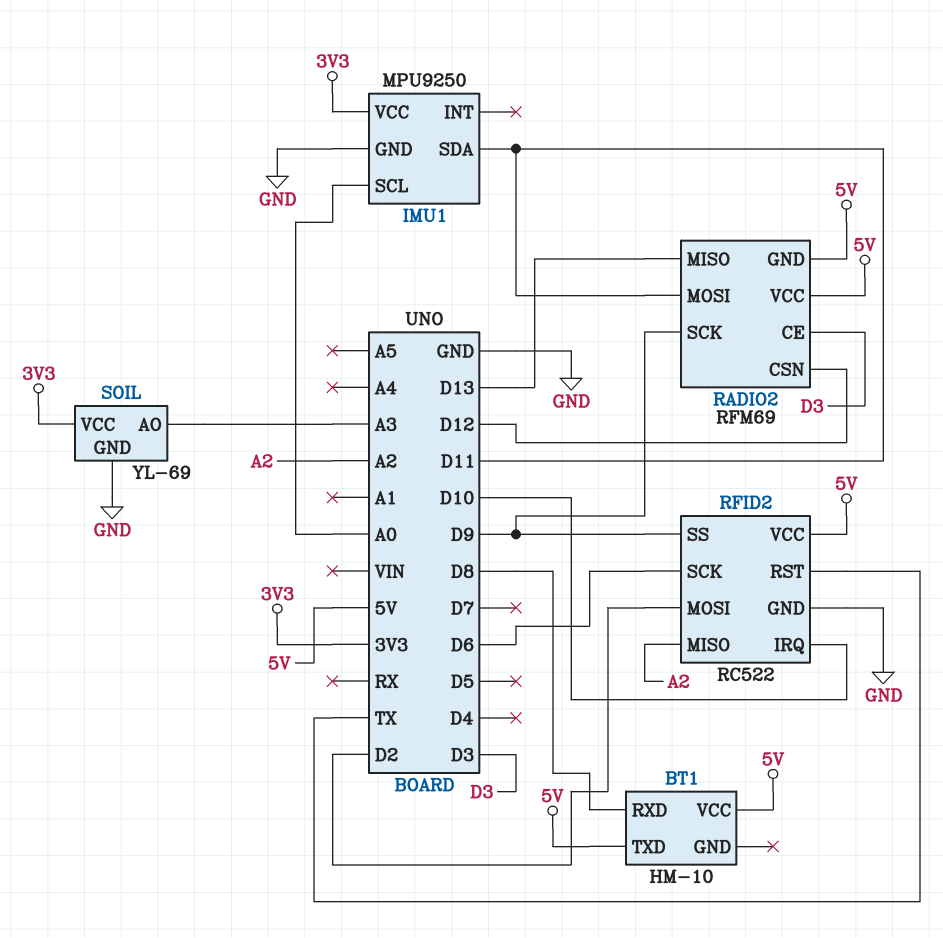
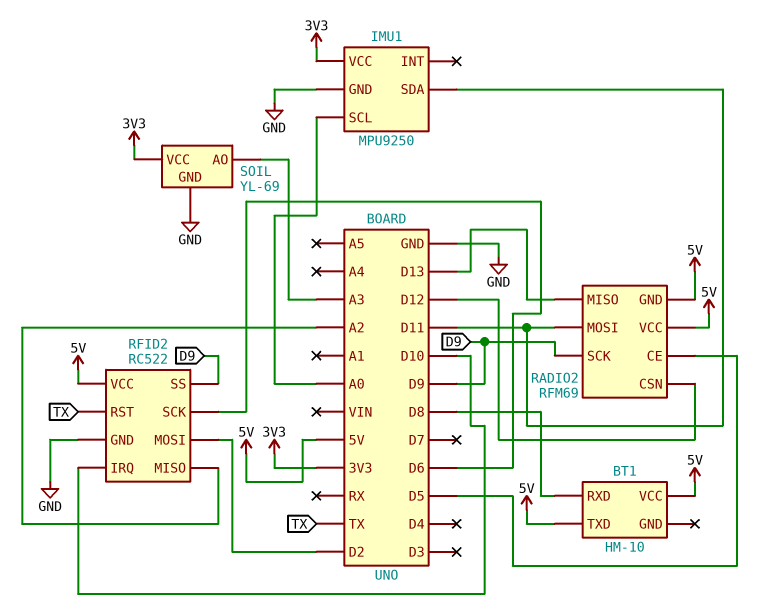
RADIO2 pin CE: D3 -> D5

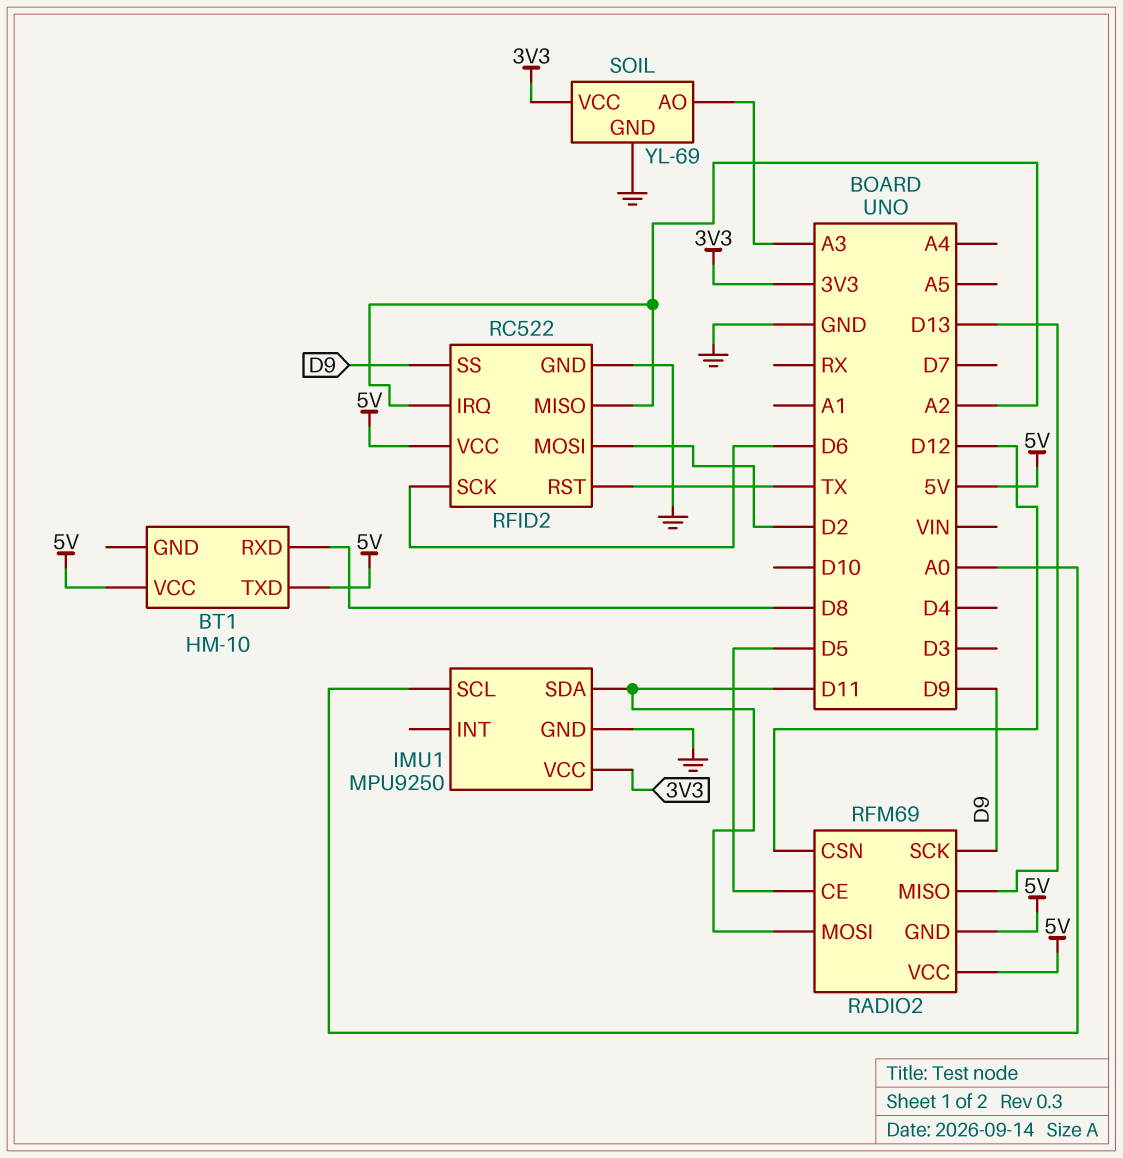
RFID2 pin IRQ: D10 -> A2

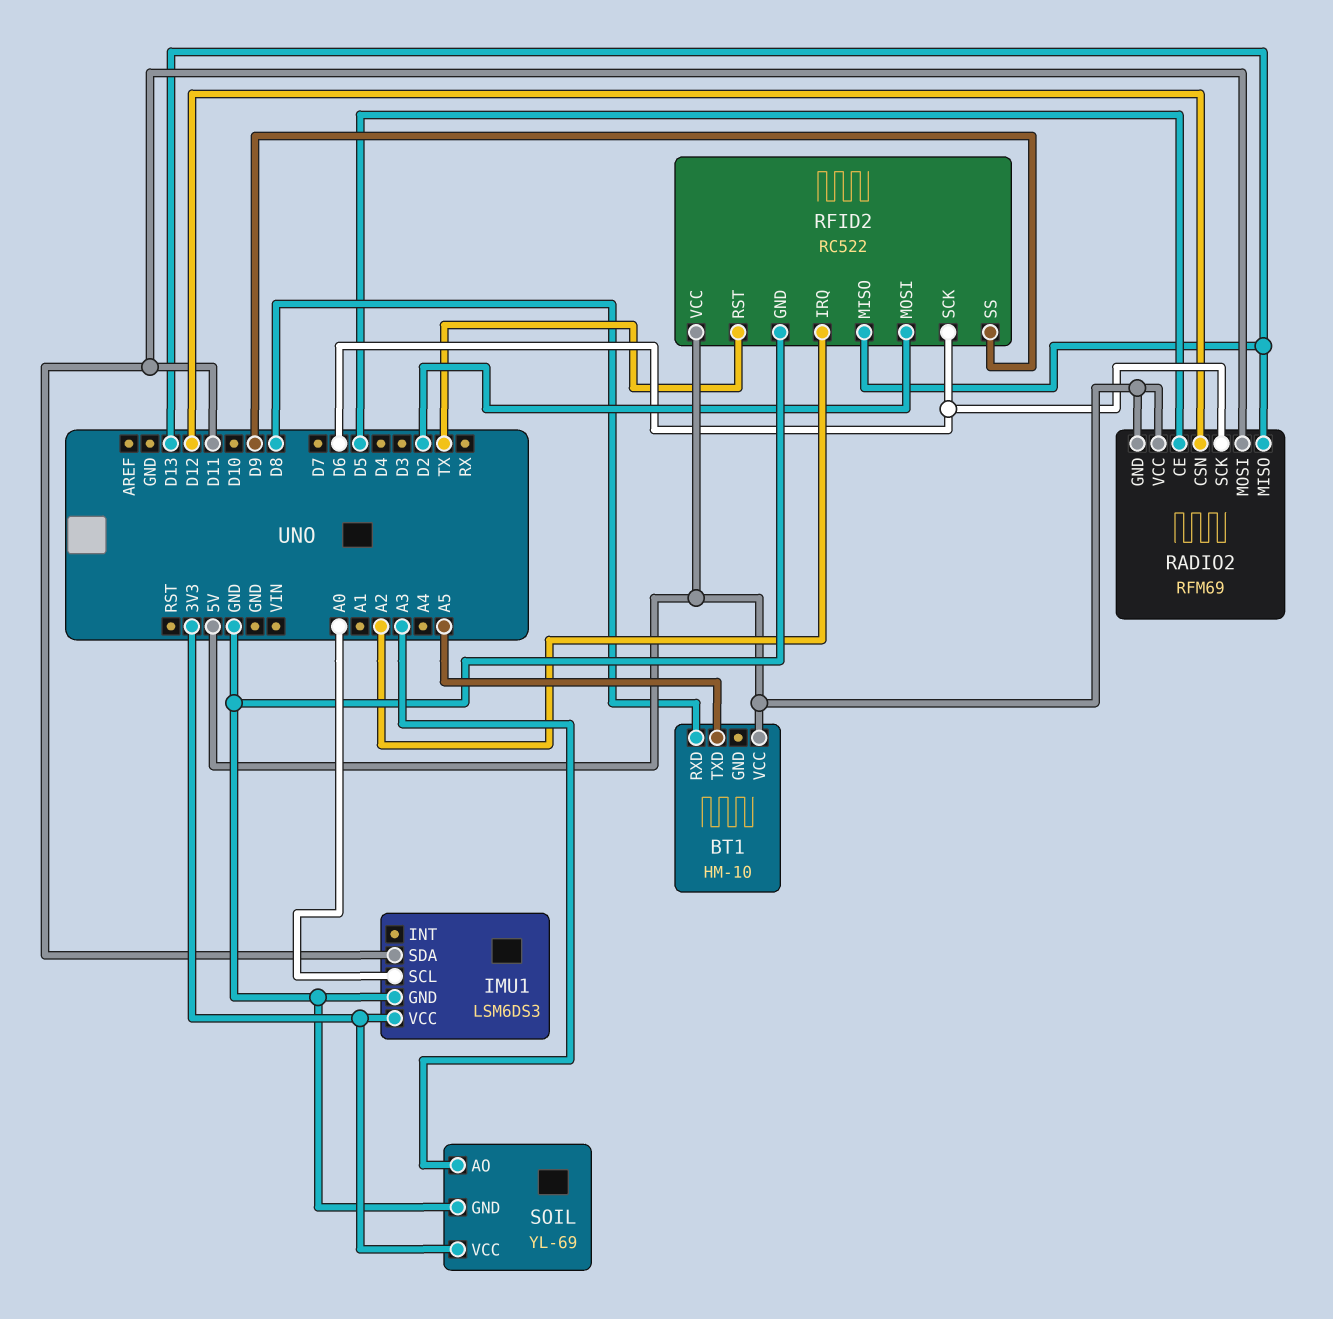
BT1 pin TXD: 5V -> A5
IMU1: MPU9250 -> LSM6DS3
RADIO2 pin SCK: D9 -> D6
RFID2 pin MISO: A2 -> D13

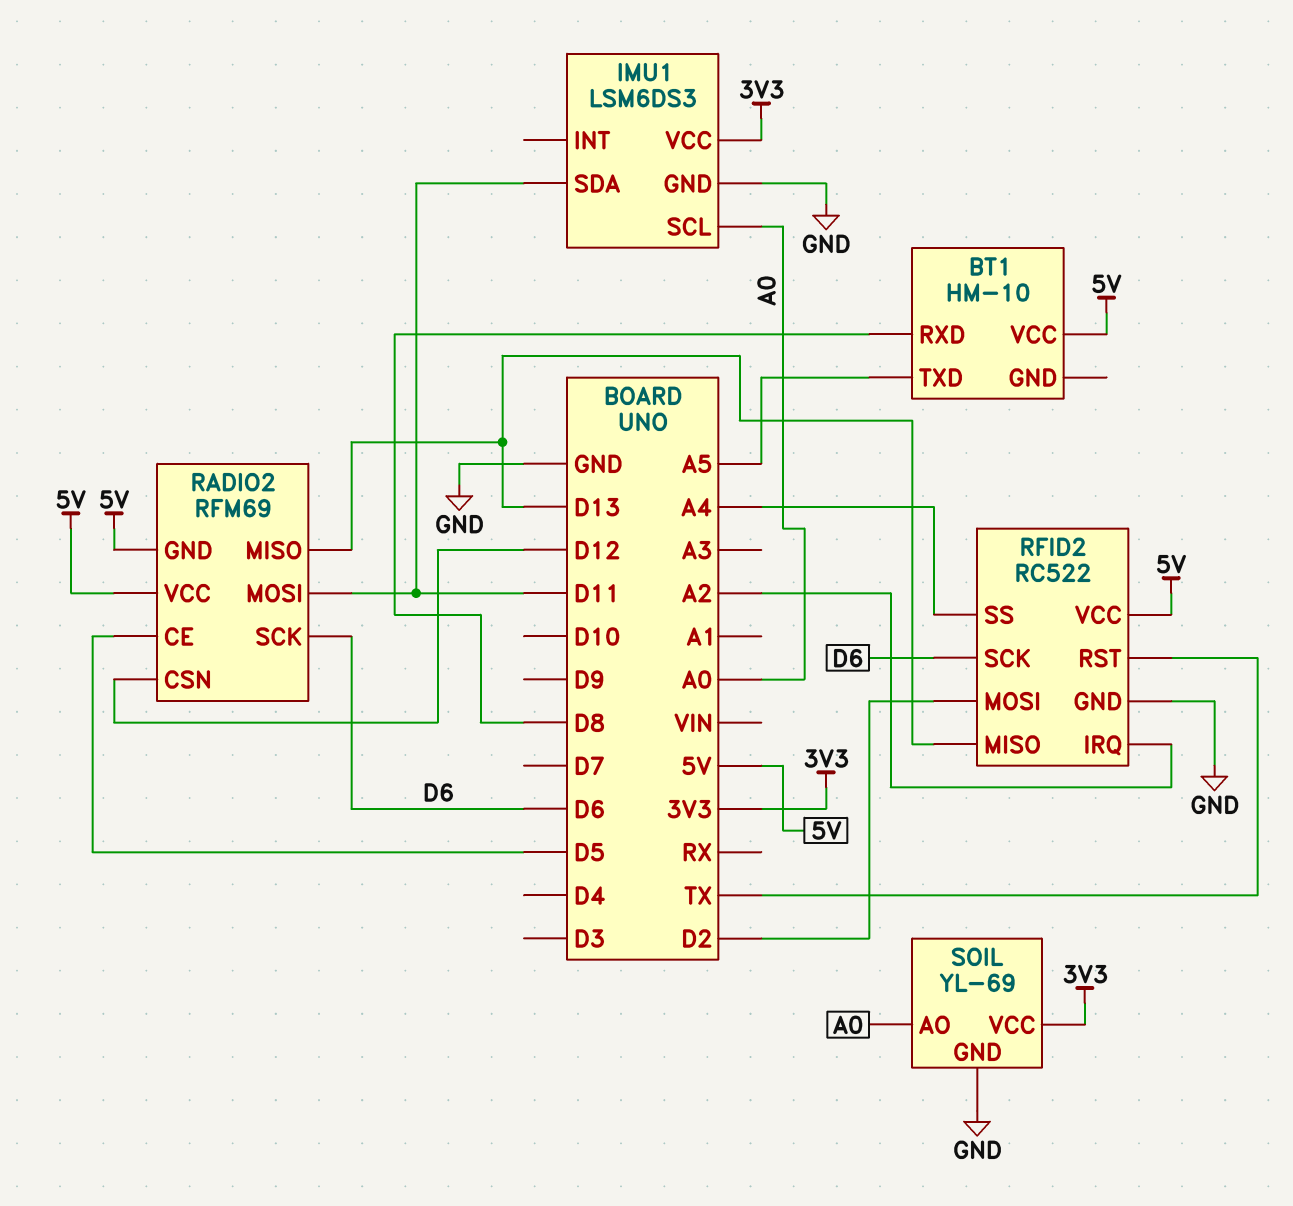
RFID2 pin SS: D9 -> A4
SOIL pin AO: A3 -> A0

